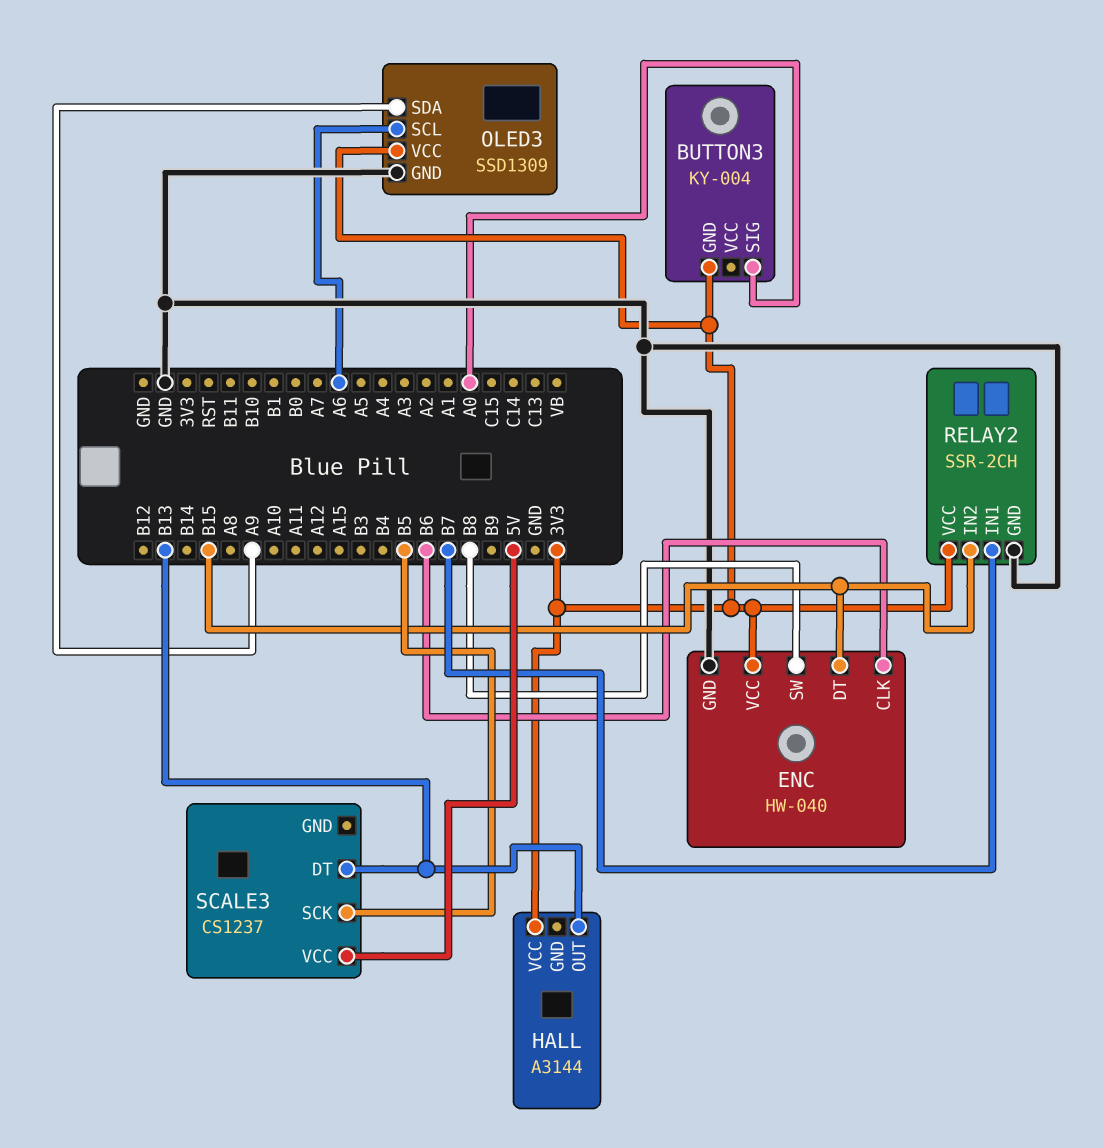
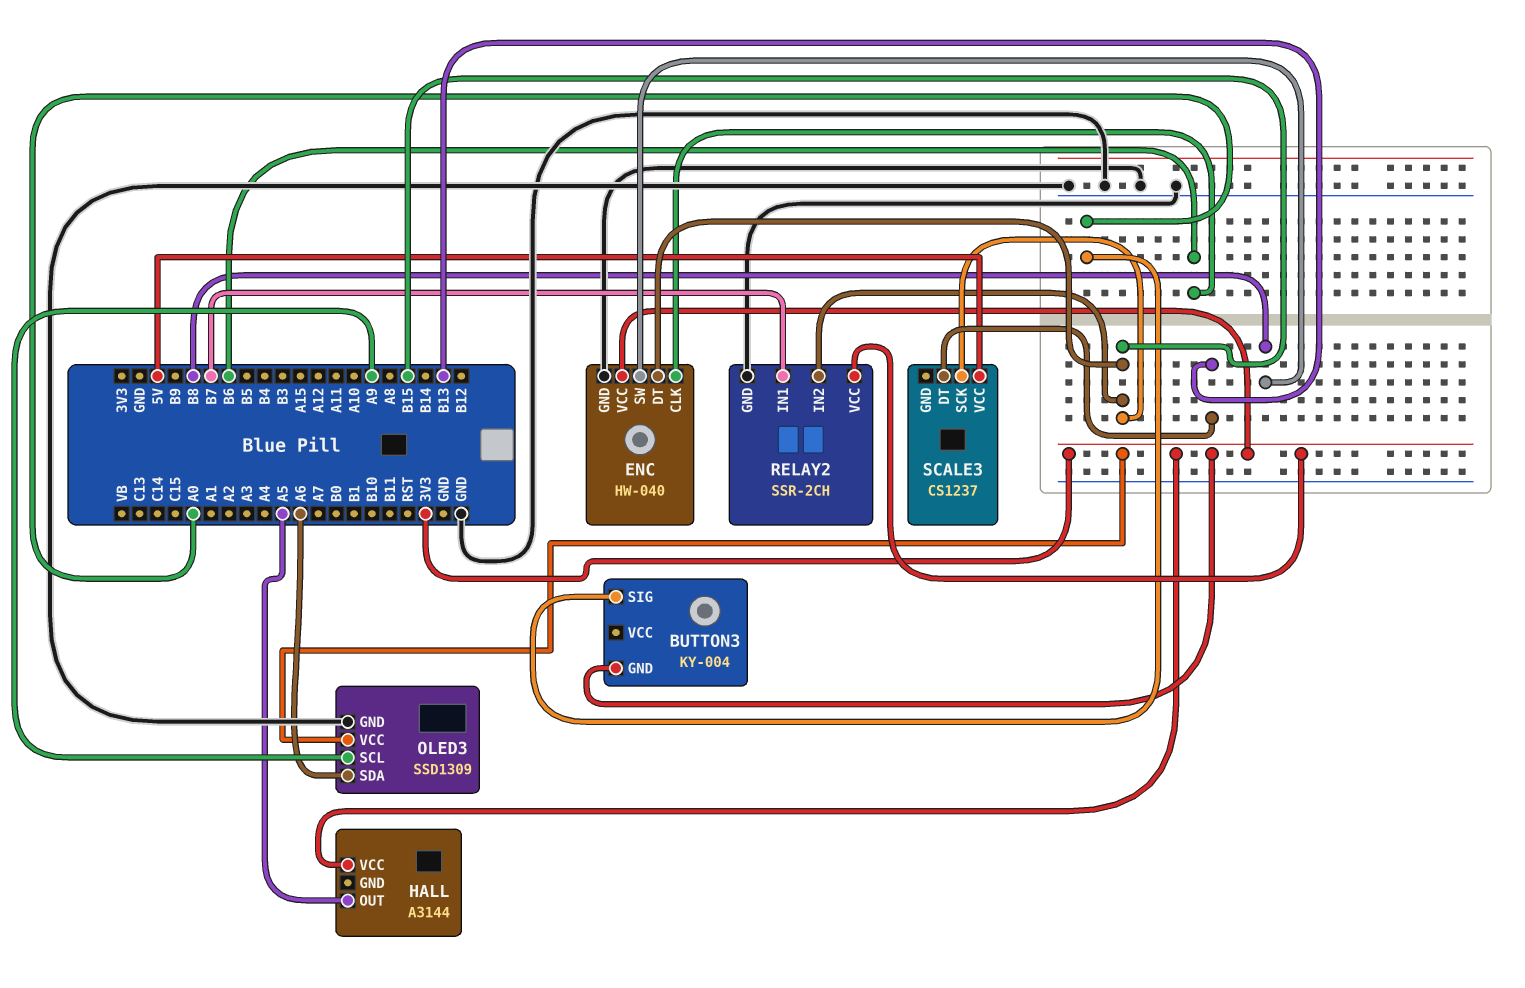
HALL pin OUT: B13 -> A5
OLED3 pin SCL: A6 -> A9
OLED3 pin SDA: A9 -> A6
SCALE3 pin SCK: B5 -> B15

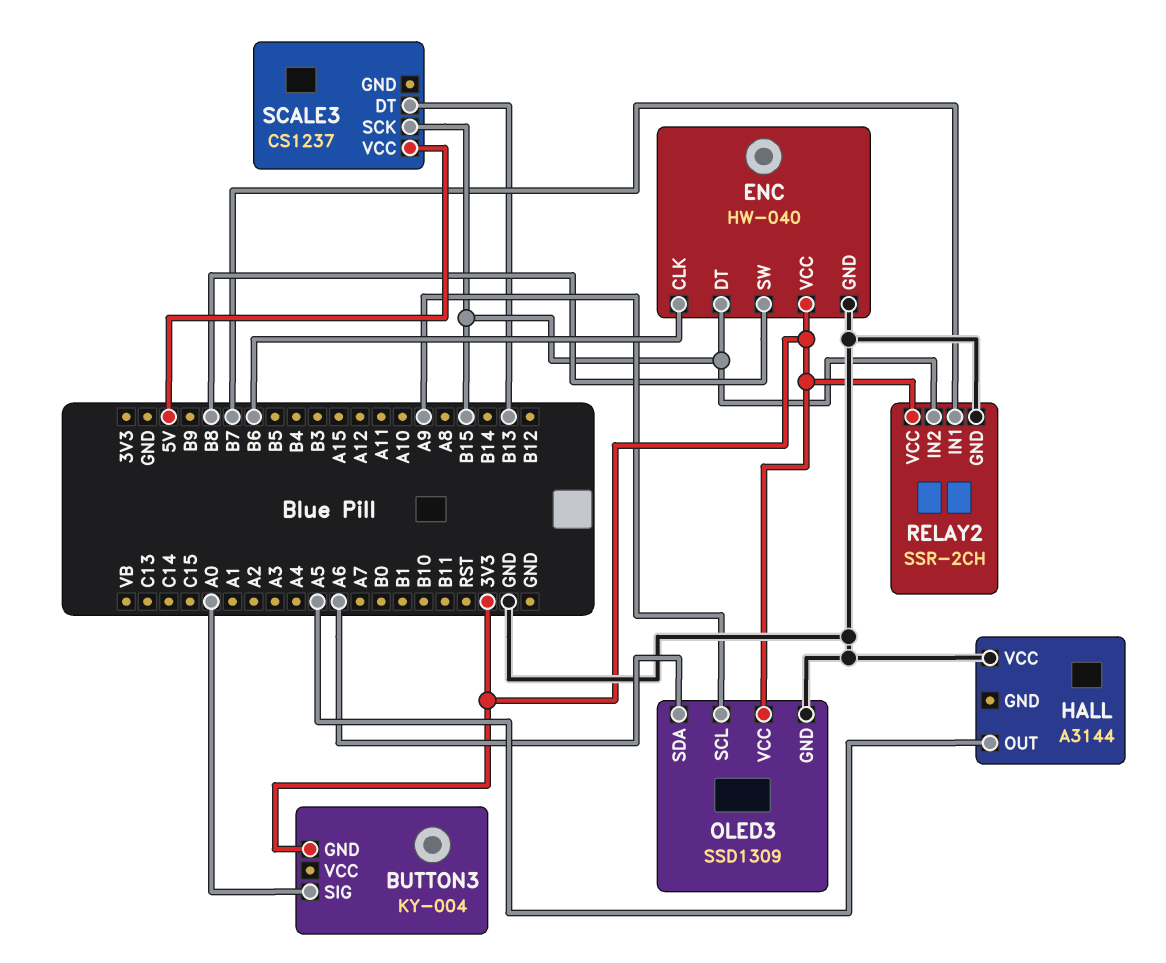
HALL pin VCC: 3V3 -> GND

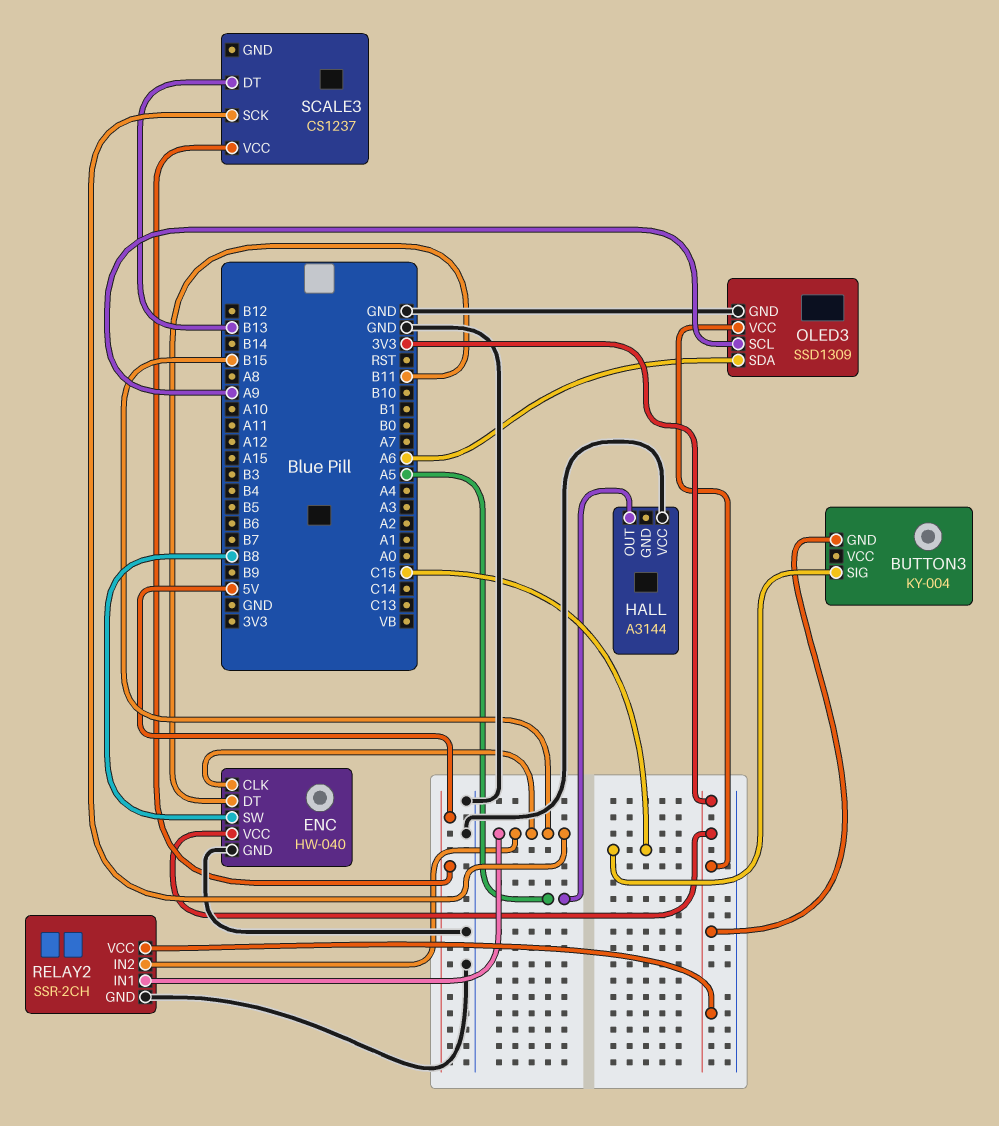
BUTTON3 pin SIG: A0 -> C15
ENC pin CLK: B6 -> B15
ENC pin DT: B15 -> B11
RELAY2 pin IN1: B7 -> B15

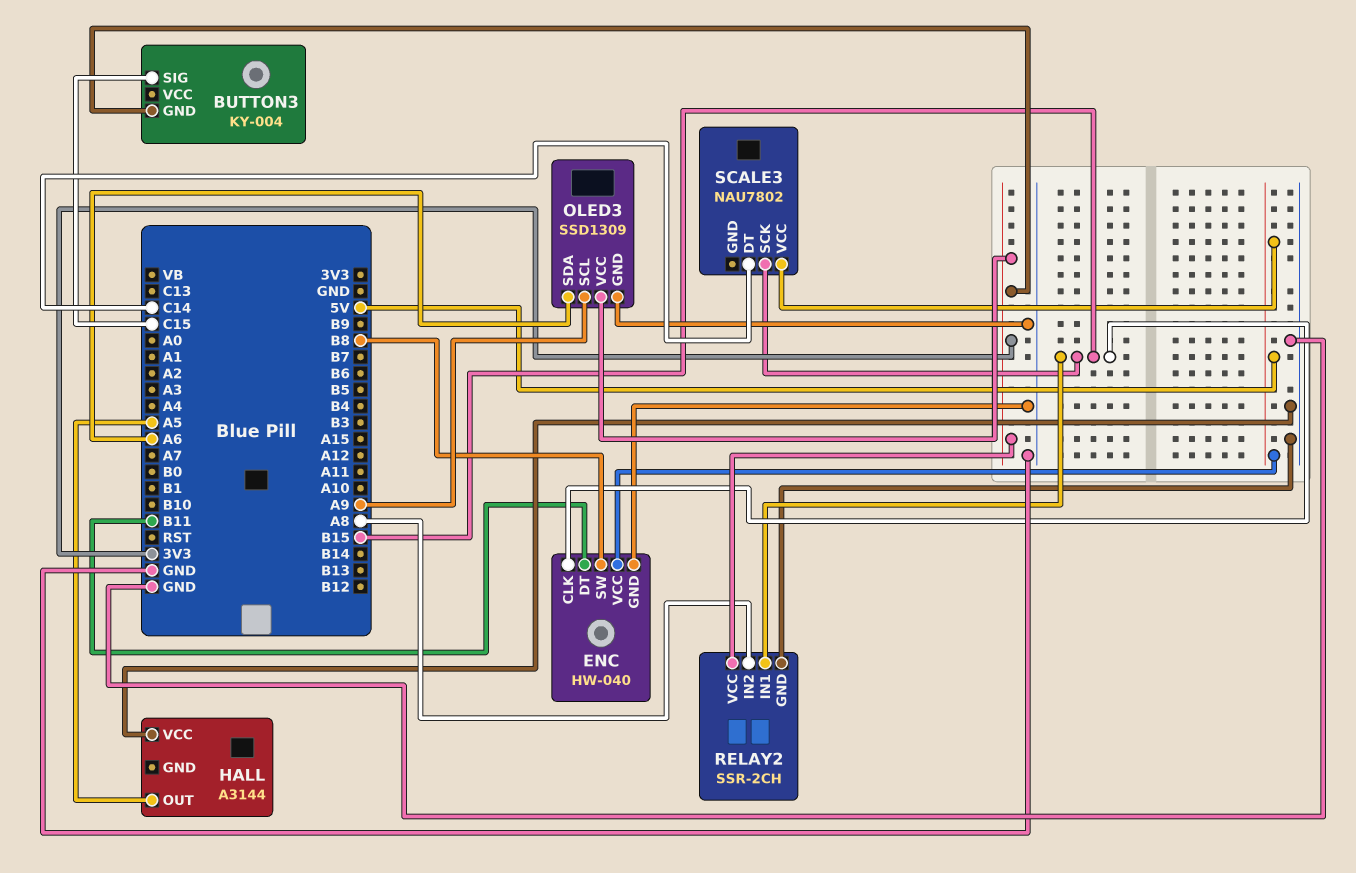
ENC pin VCC: 3V3 -> 5V
RELAY2 pin IN2: B15 -> A8
SCALE3: CS1237 -> NAU7802
SCALE3 pin DT: B13 -> C14

